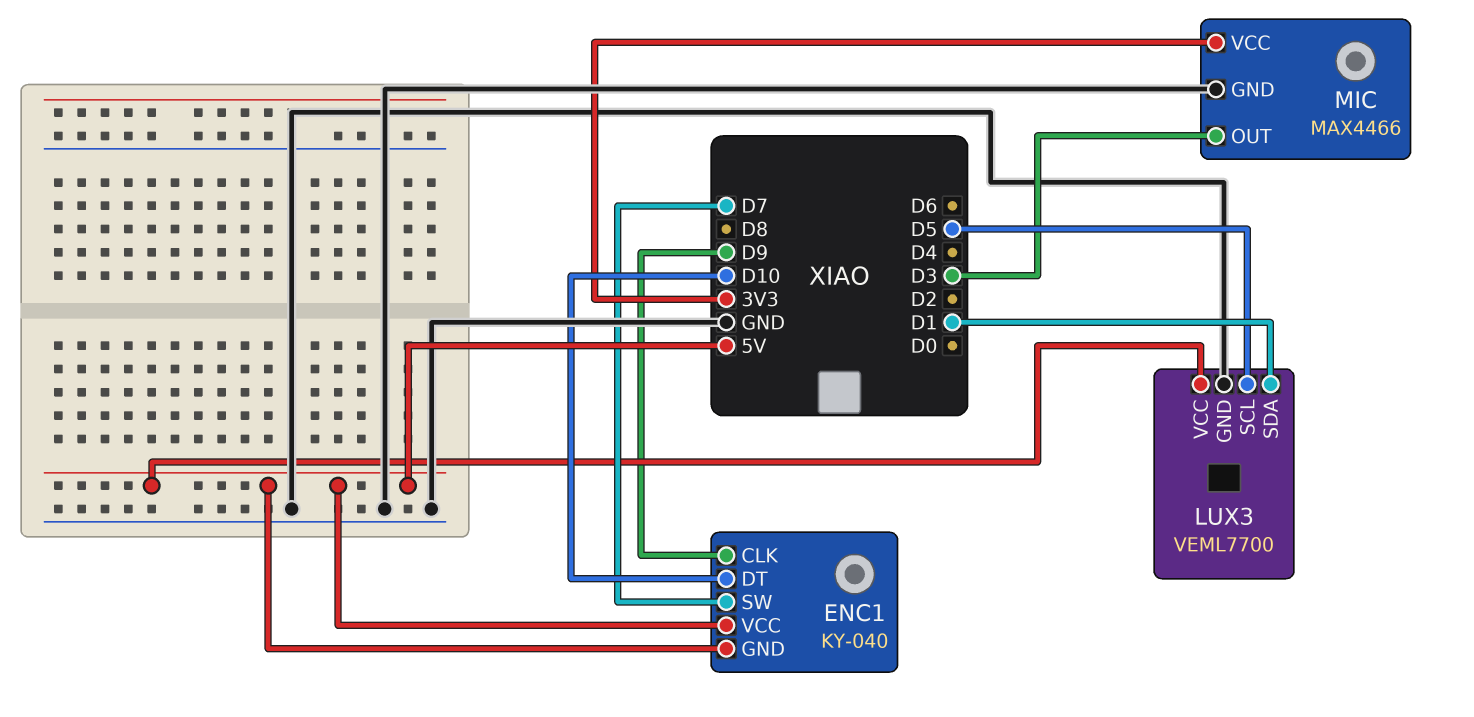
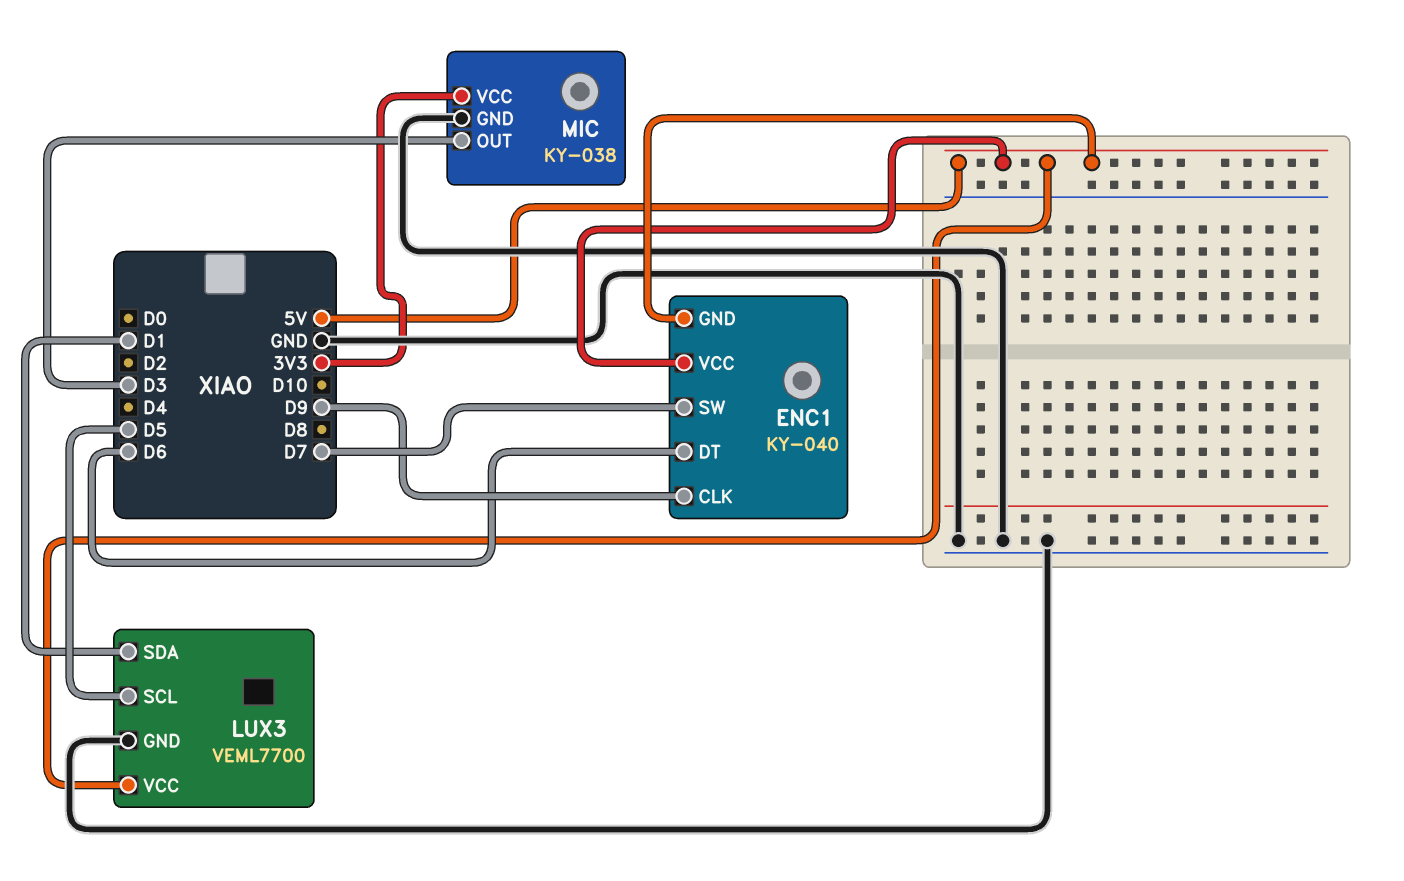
ENC1 pin DT: D10 -> D6
MIC: MAX4466 -> KY-038

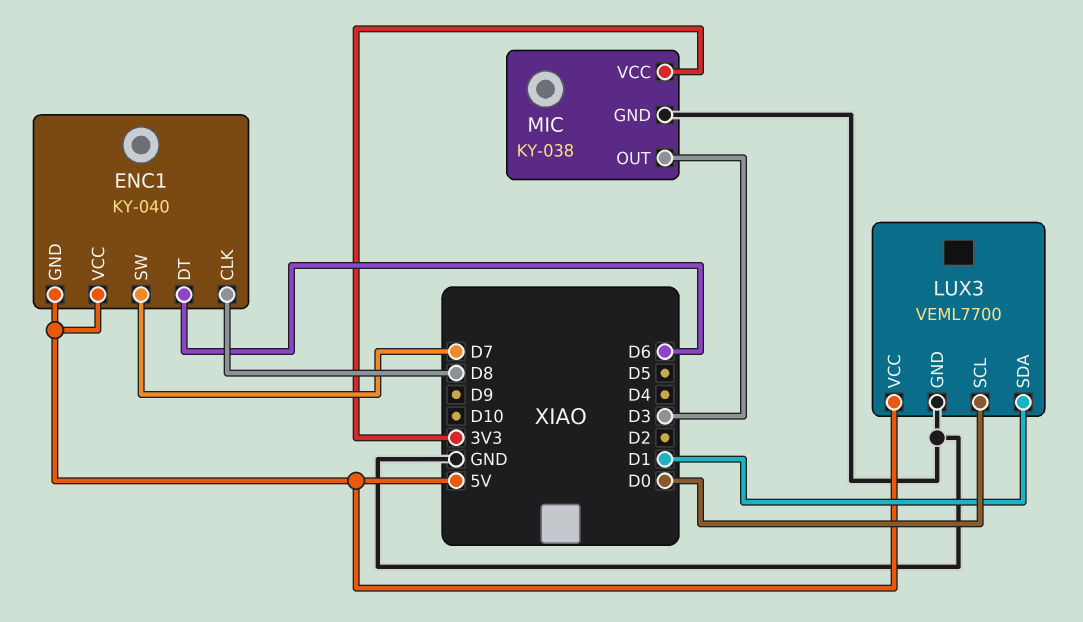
ENC1 pin CLK: D9 -> D8
LUX3 pin SCL: D5 -> D0

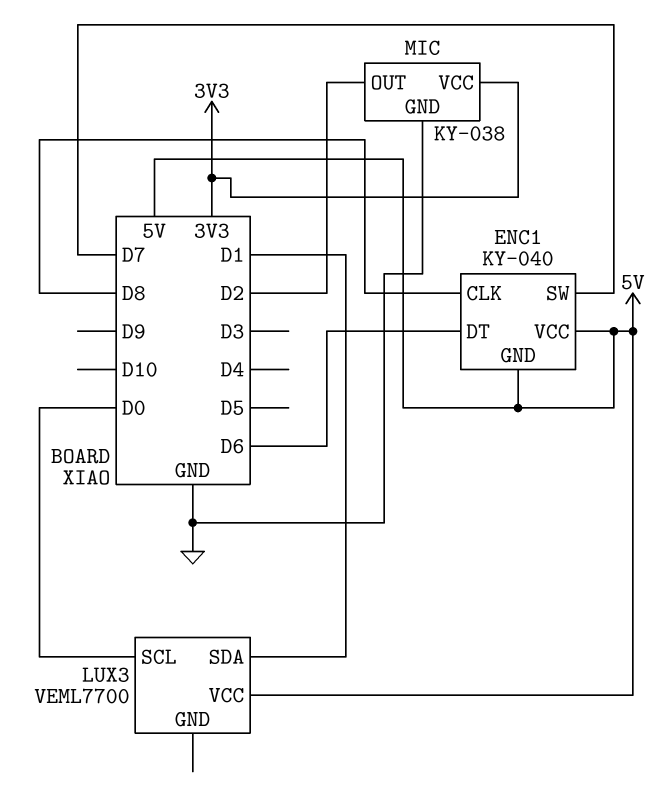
LUX3 pin GND: GND -> none
MIC pin OUT: D3 -> D2

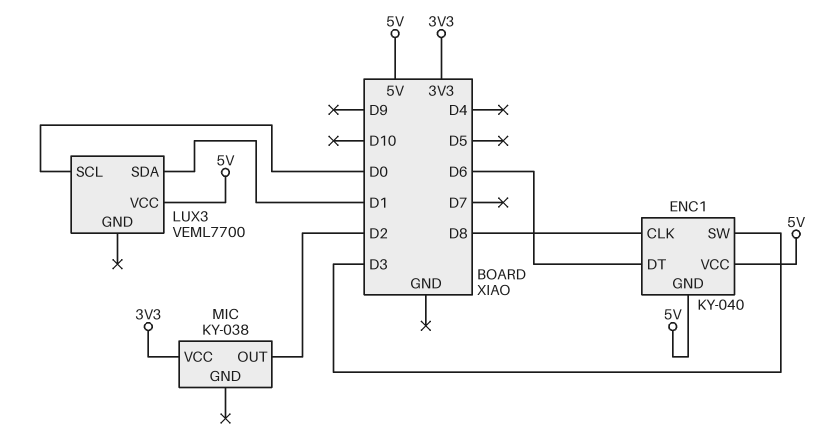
ENC1 pin SW: D7 -> D3
MIC pin GND: GND -> none

